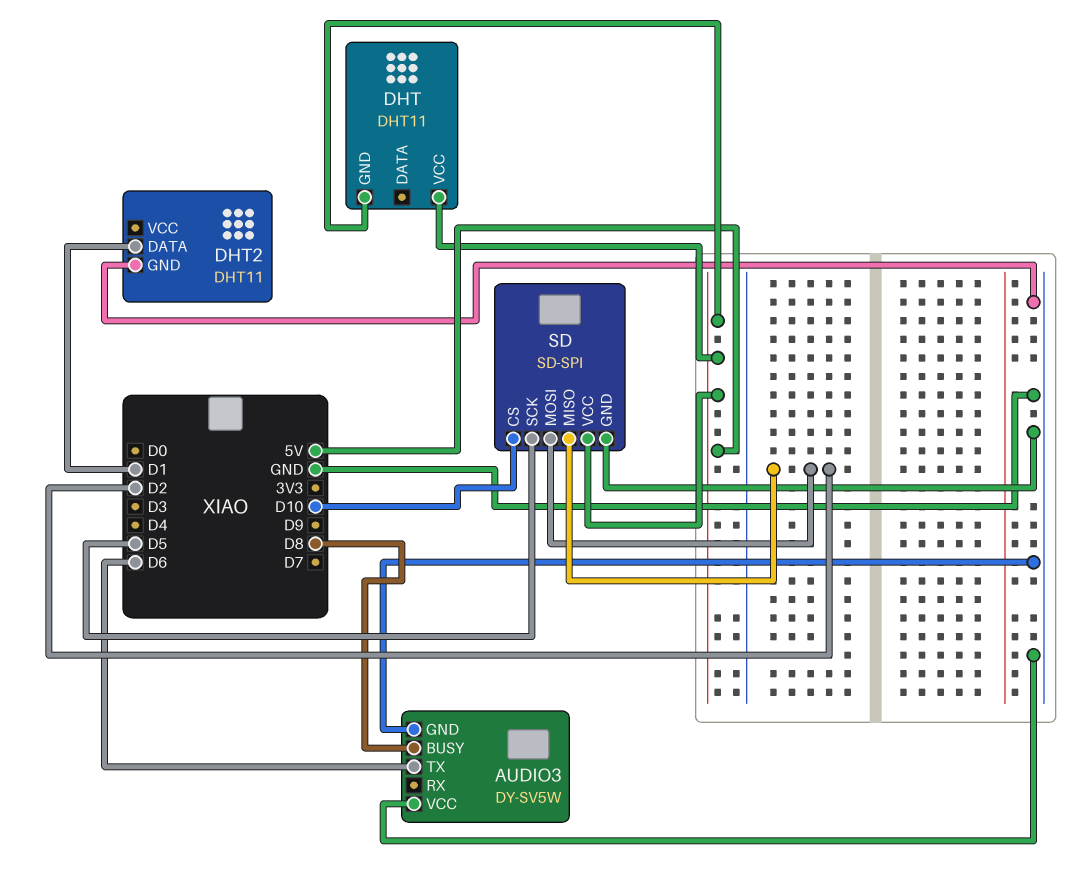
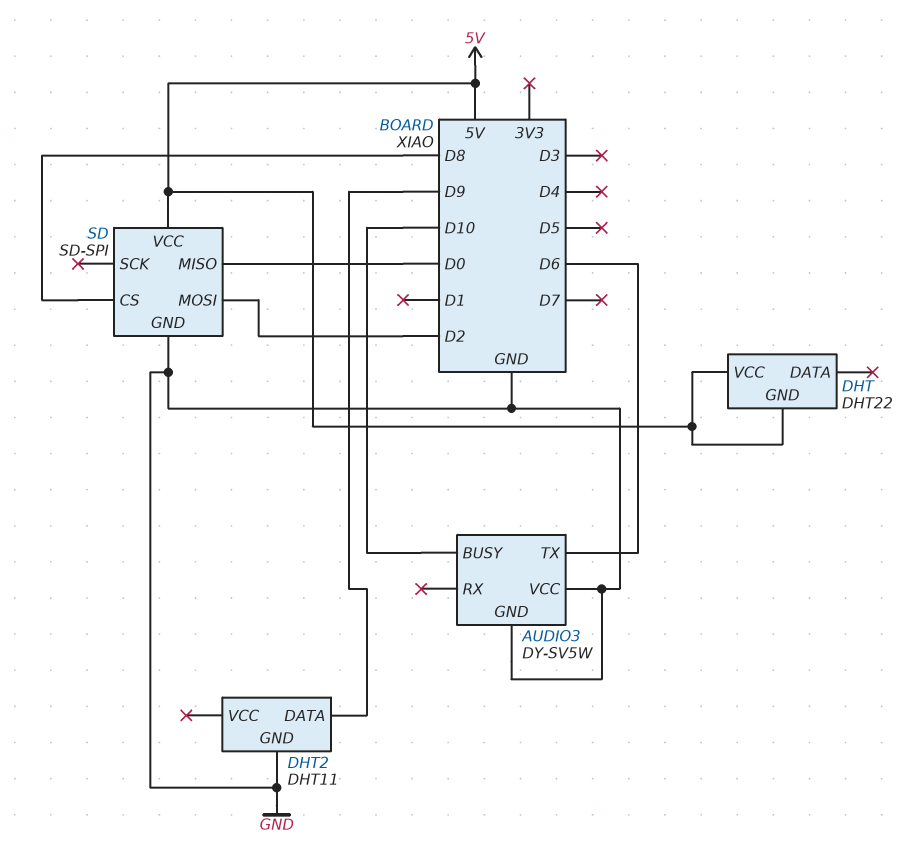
AUDIO3 pin BUSY: D8 -> D10
DHT: DHT11 -> DHT22
DHT2 pin DATA: D1 -> D9
SD pin CS: D10 -> D8
SD pin MISO: D2 -> D0
SD pin SCK: D5 -> none

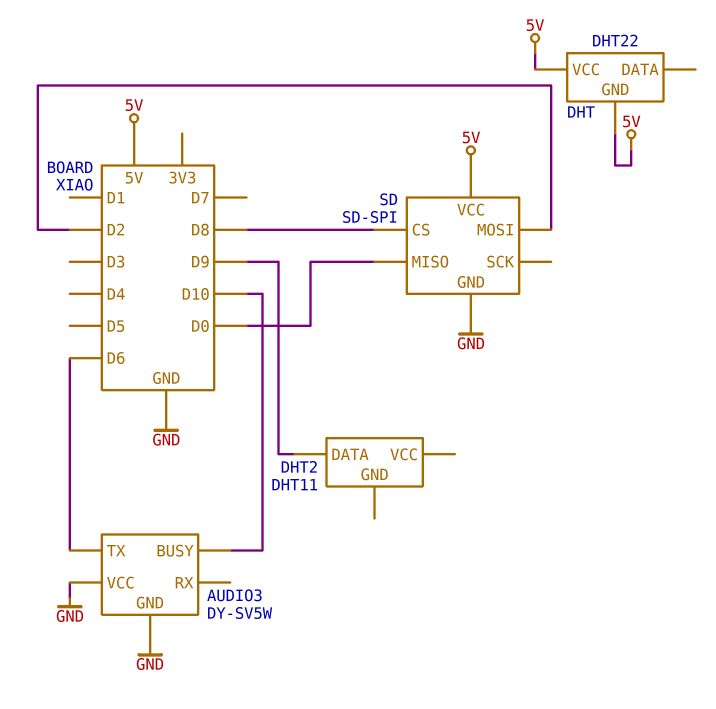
DHT2 pin GND: GND -> none

